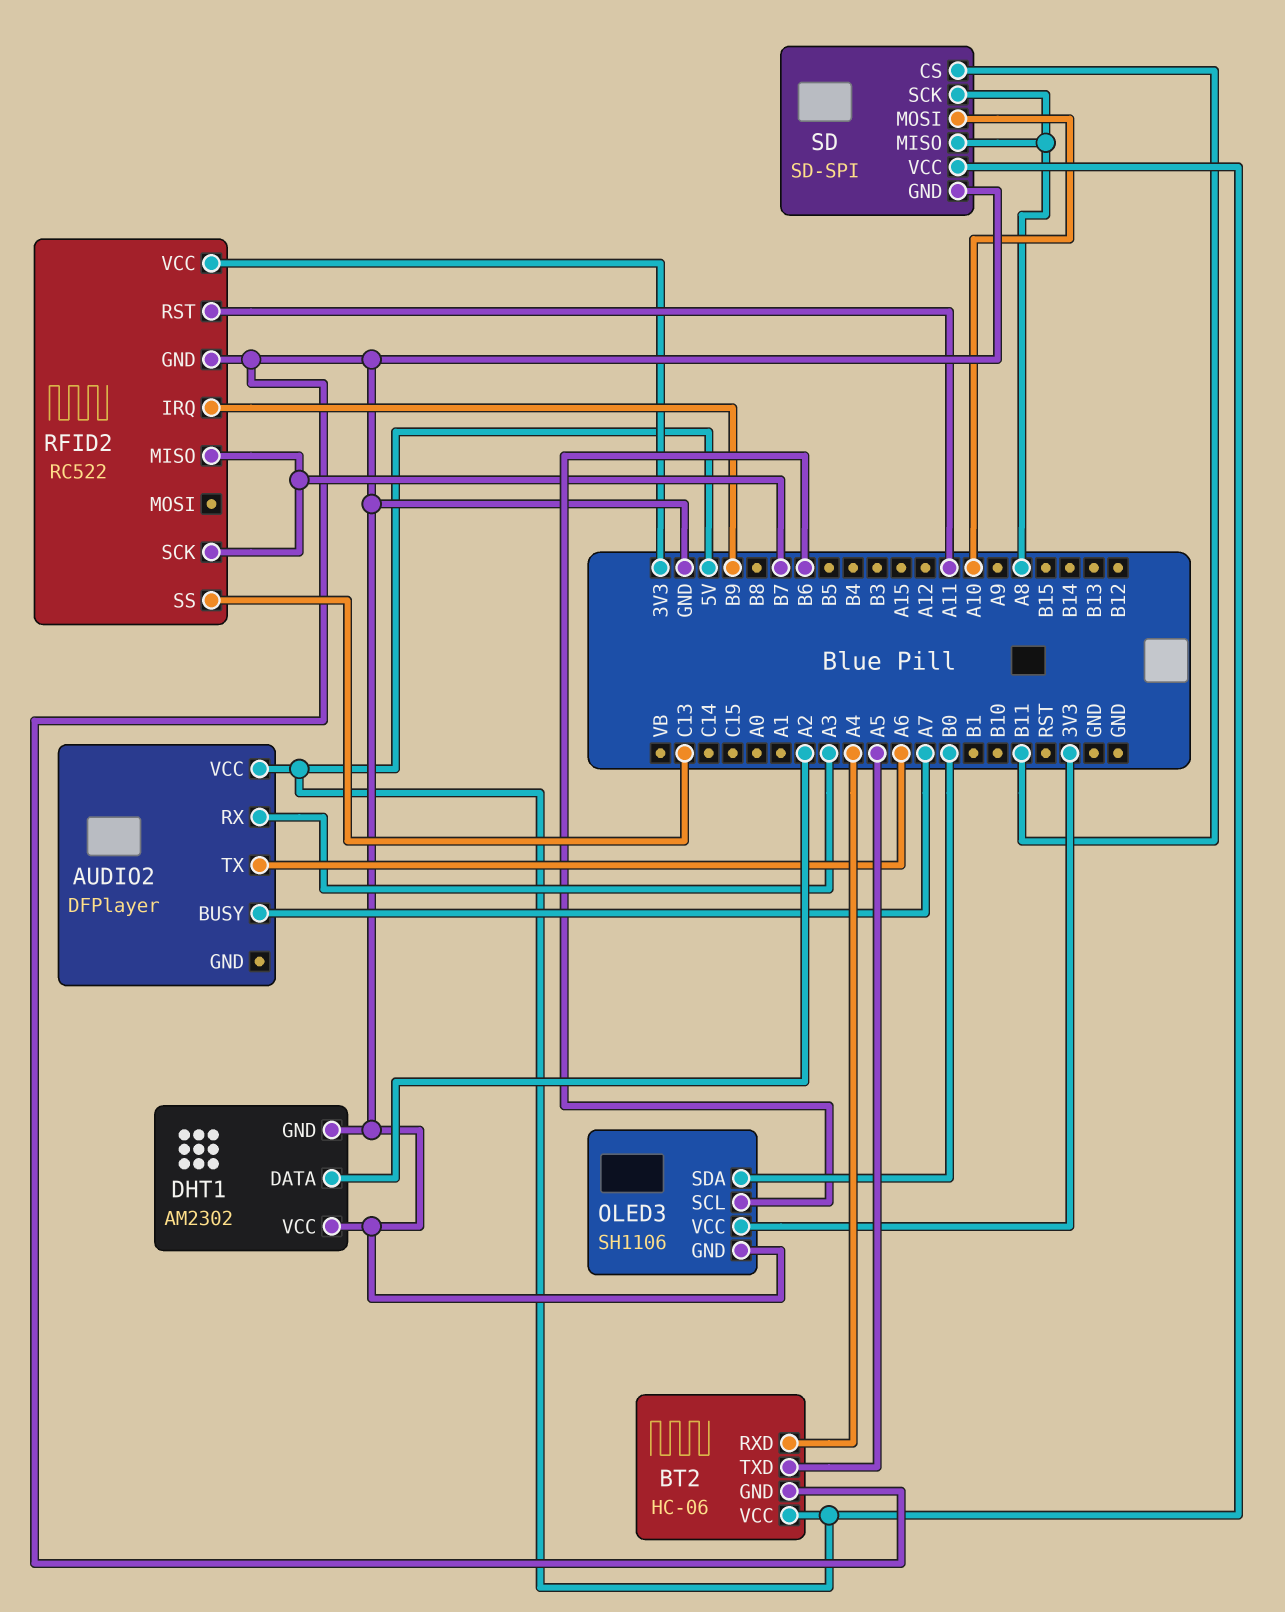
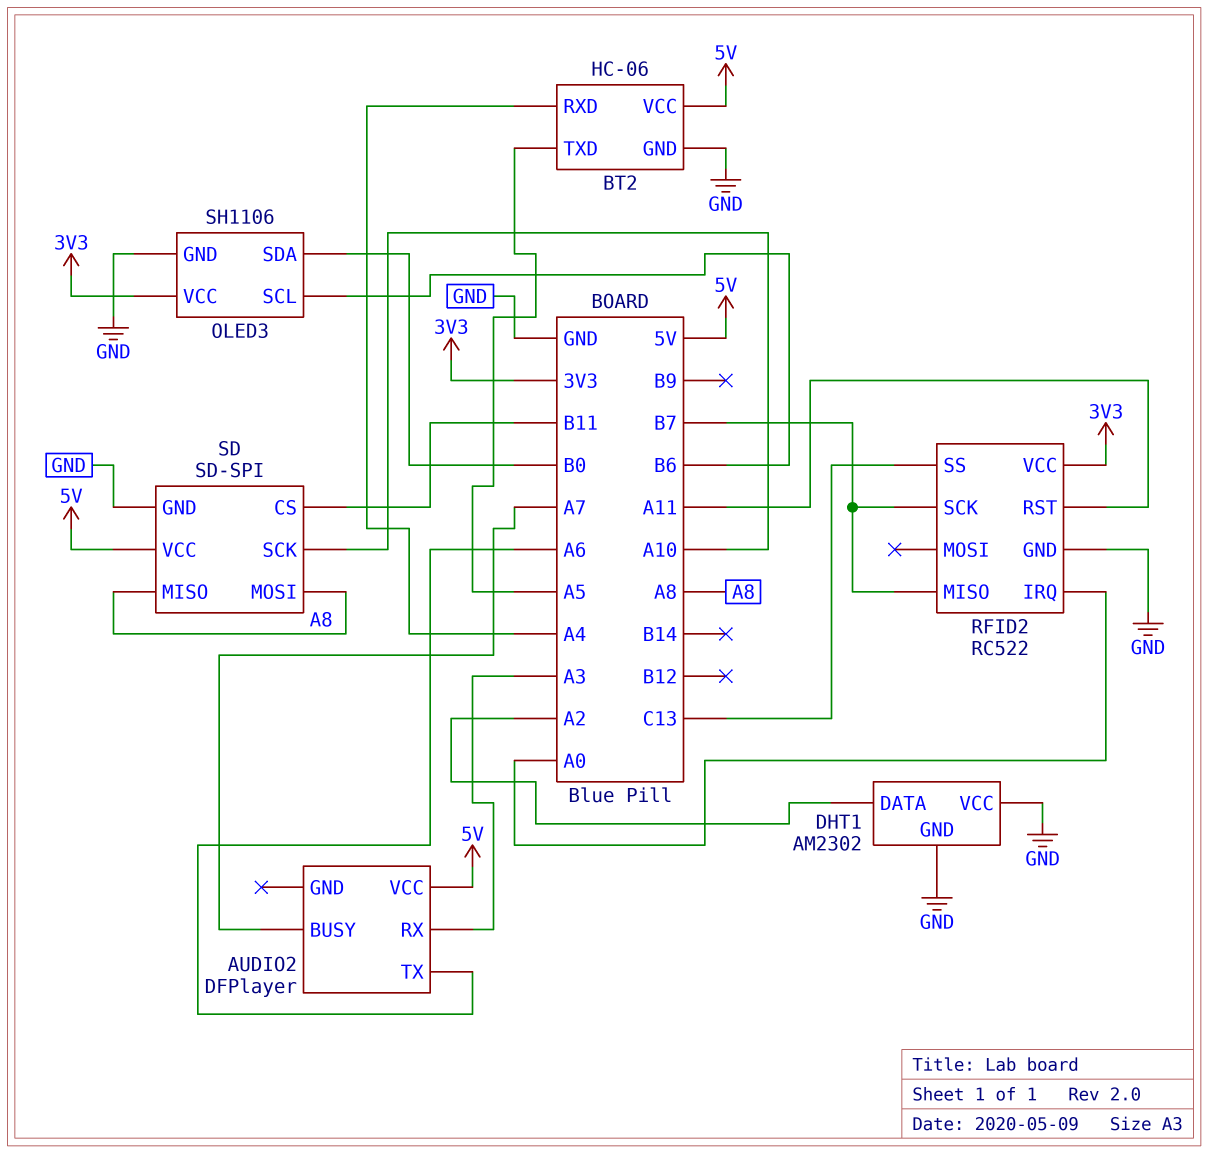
RFID2 pin IRQ: B9 -> A0
SD pin MOSI: A10 -> A8
SD pin SCK: A8 -> A10

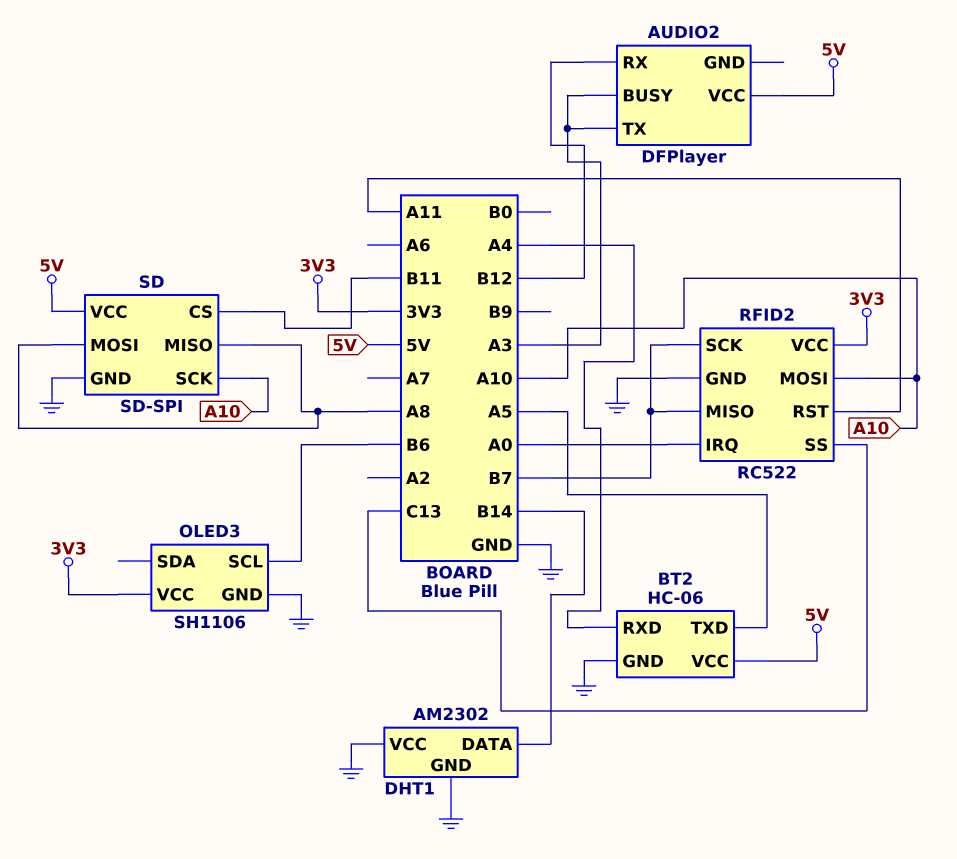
AUDIO2 pin BUSY: A7 -> A3
AUDIO2 pin RX: A3 -> B12
AUDIO2 pin TX: A6 -> A3
DHT1 pin DATA: A2 -> B14
OLED3 pin SDA: B0 -> none
RFID2 pin MOSI: none -> A10

